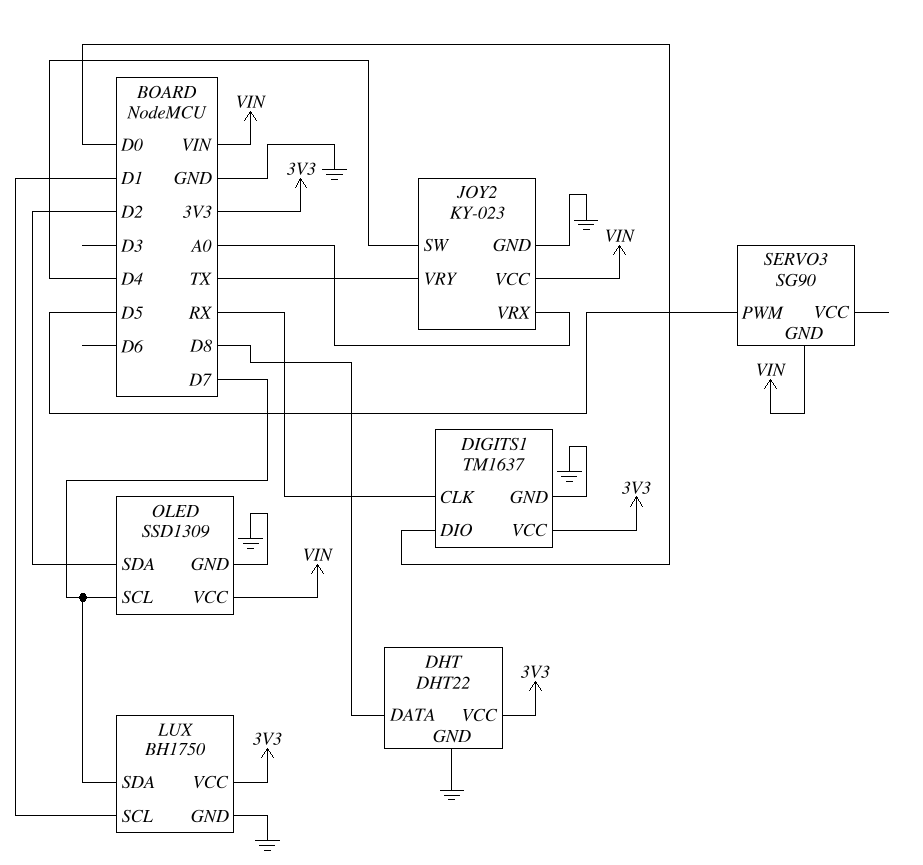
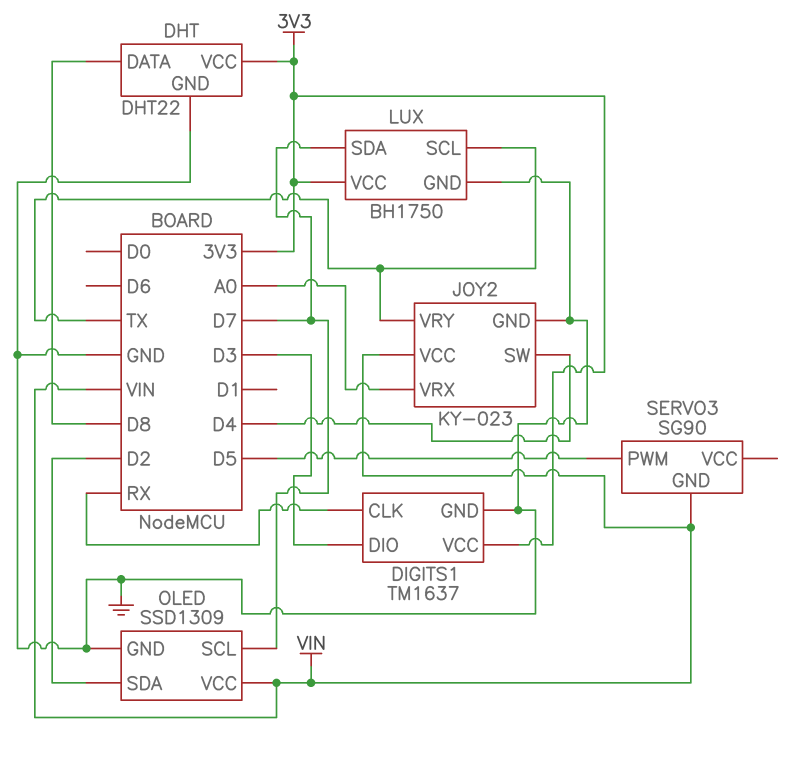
DIGITS1 pin DIO: D0 -> D3
LUX pin SCL: D1 -> TX

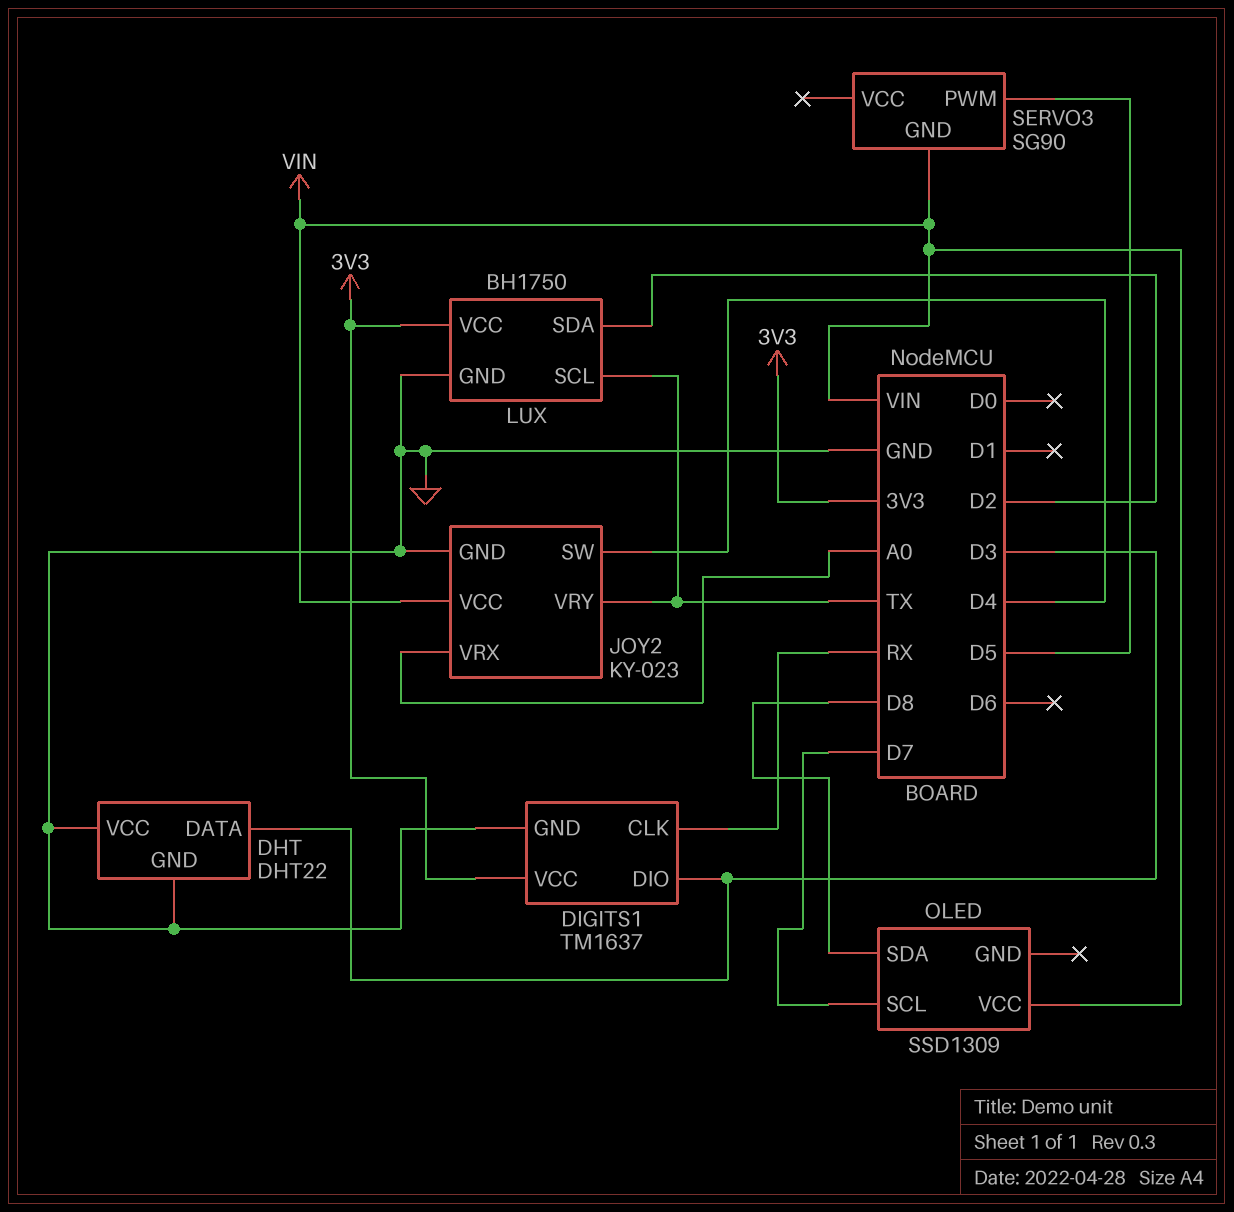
DHT pin DATA: D8 -> D3
DHT pin VCC: 3V3 -> GND
LUX pin SDA: D7 -> D2
OLED pin GND: GND -> none
OLED pin SDA: D2 -> D8

